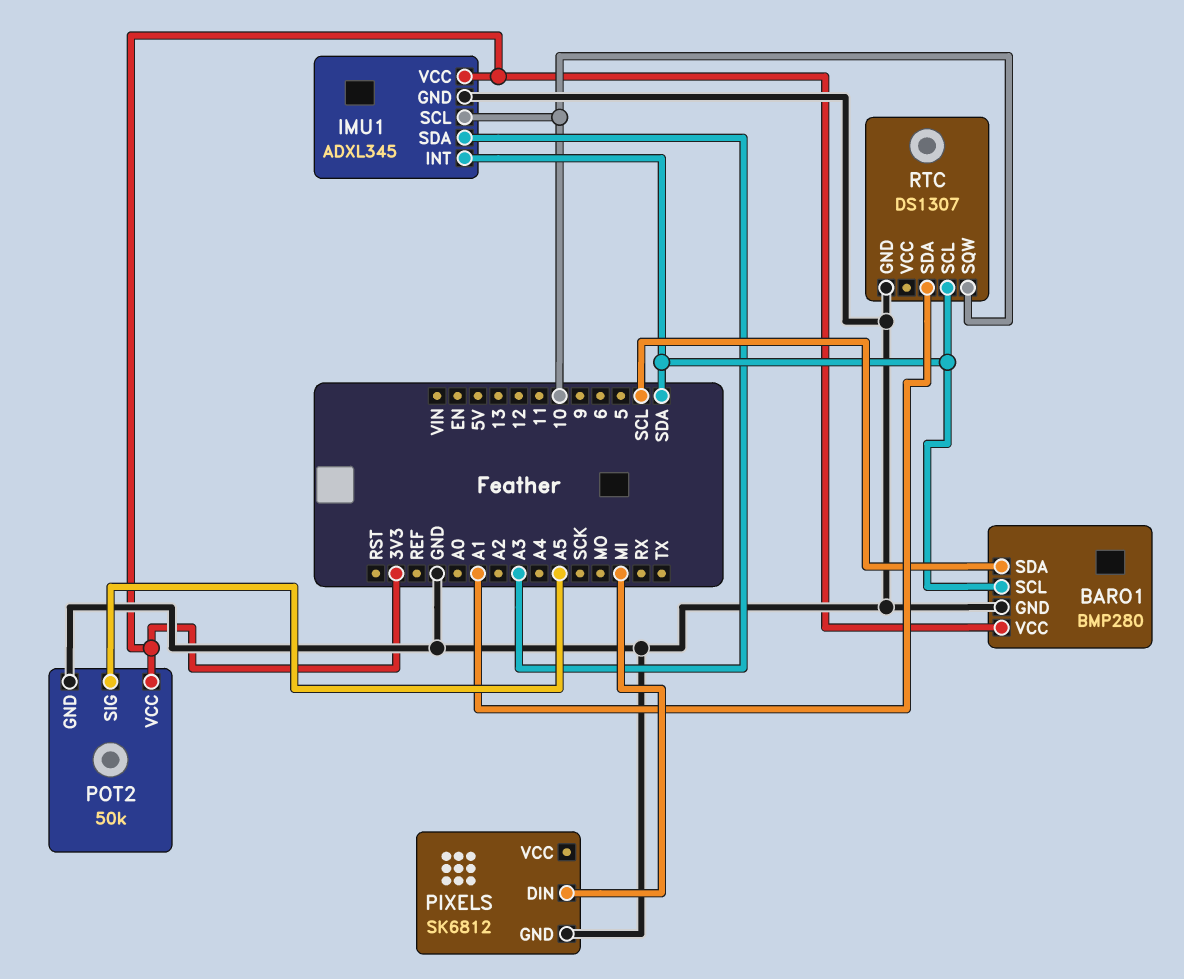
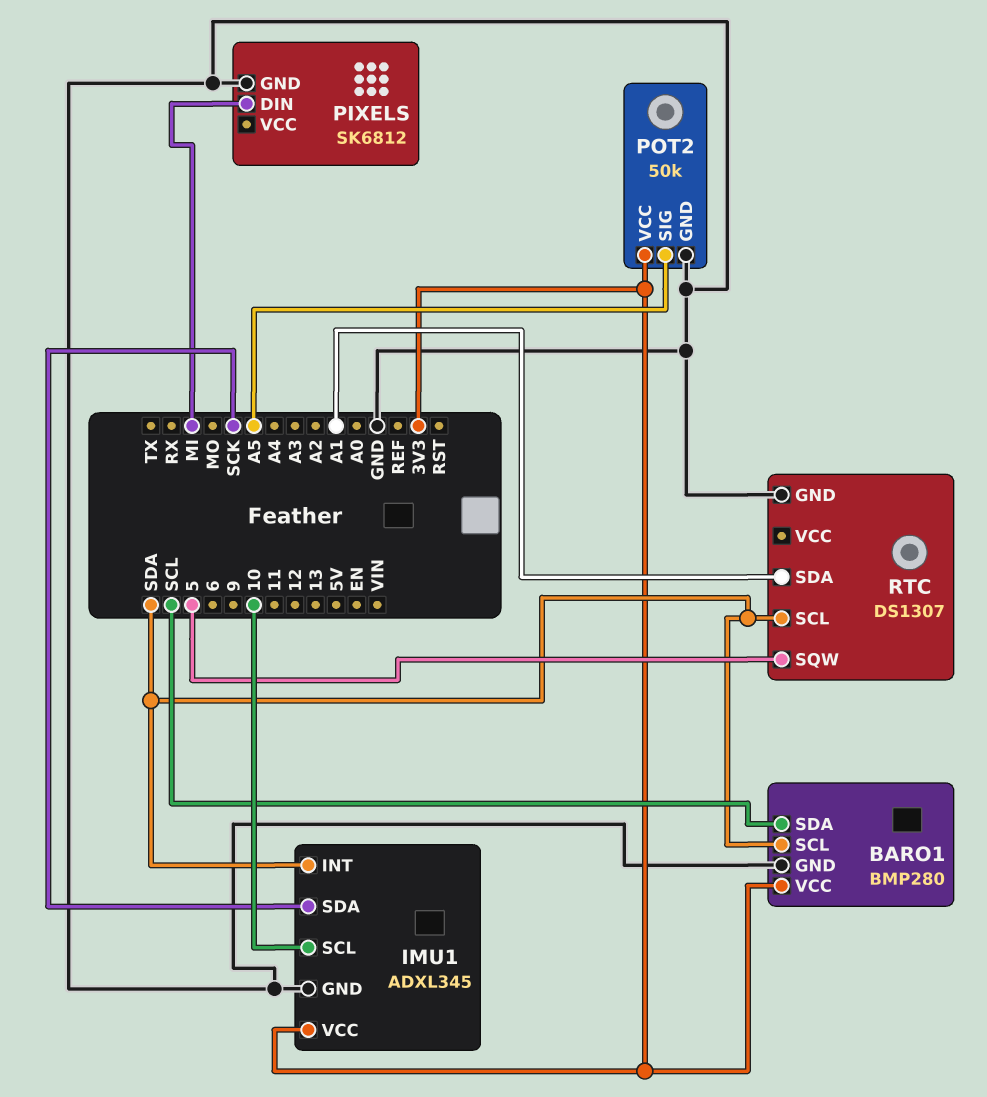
IMU1 pin SDA: A3 -> SCK
RTC pin SQW: 10 -> 5

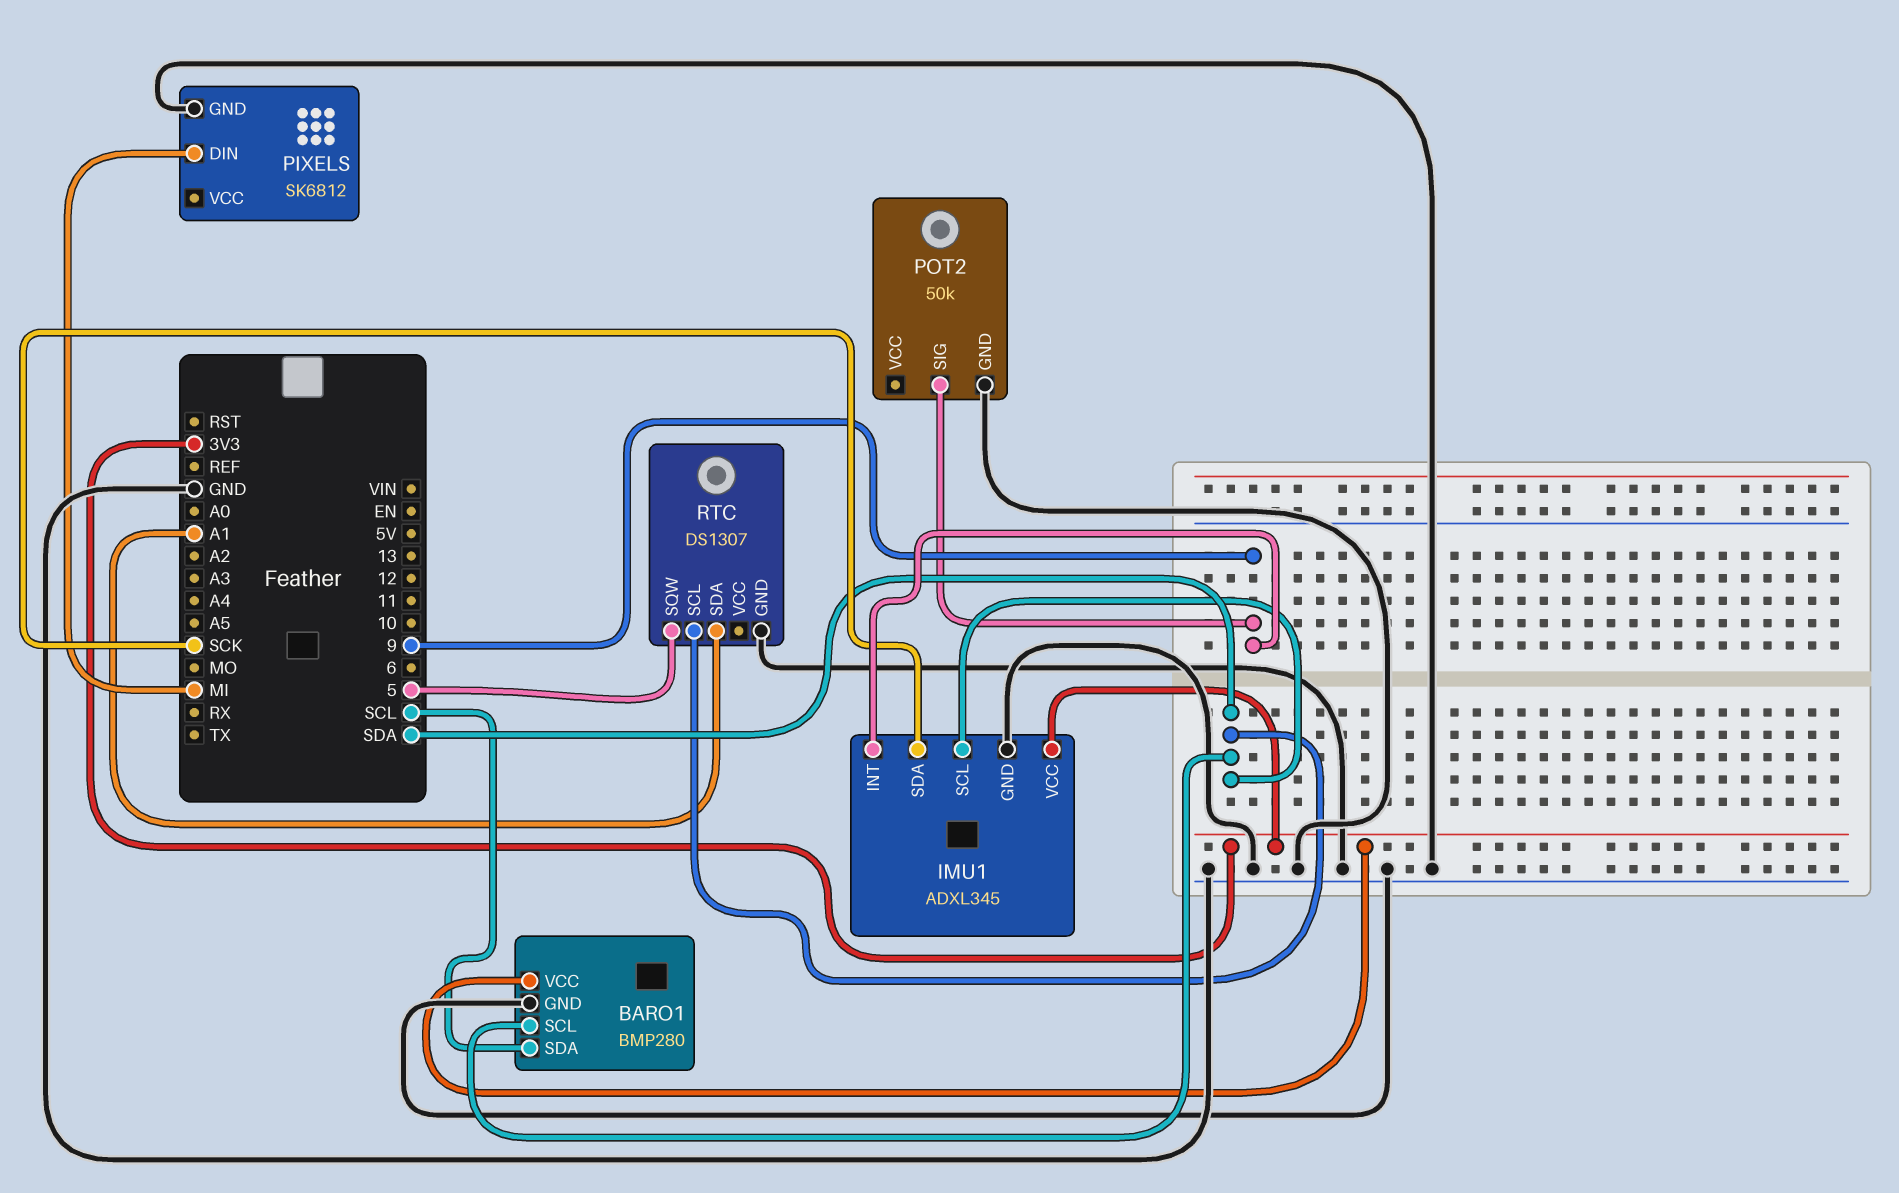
IMU1 pin INT: SDA -> 9
IMU1 pin SCL: 10 -> SDA
POT2 pin SIG: A5 -> 9
POT2 pin VCC: 3V3 -> none

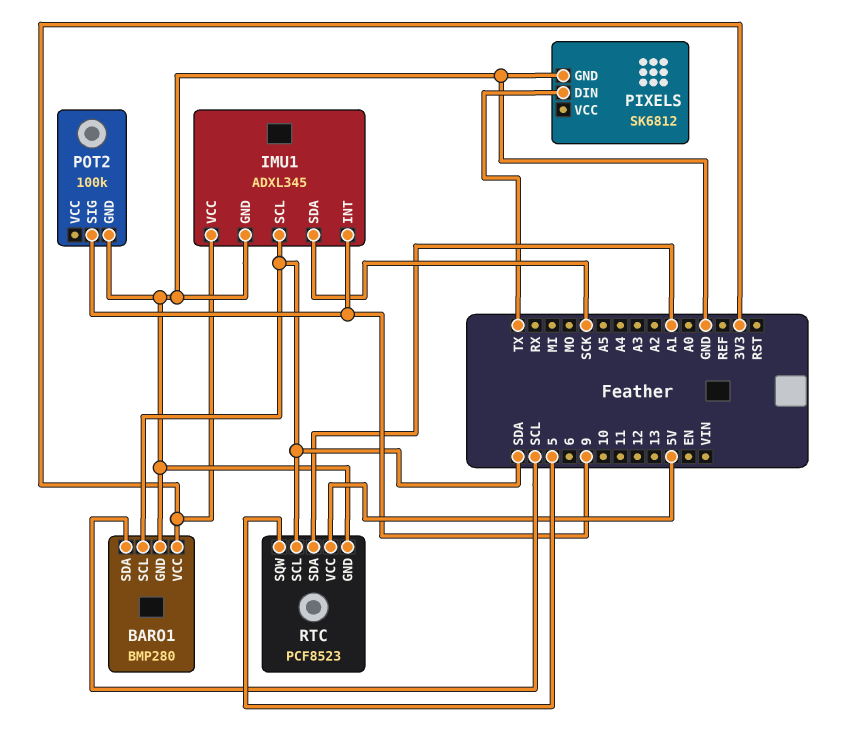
PIXELS pin DIN: MI -> TX
POT2: 50k -> 100k
RTC: DS1307 -> PCF8523
RTC pin VCC: none -> 5V

